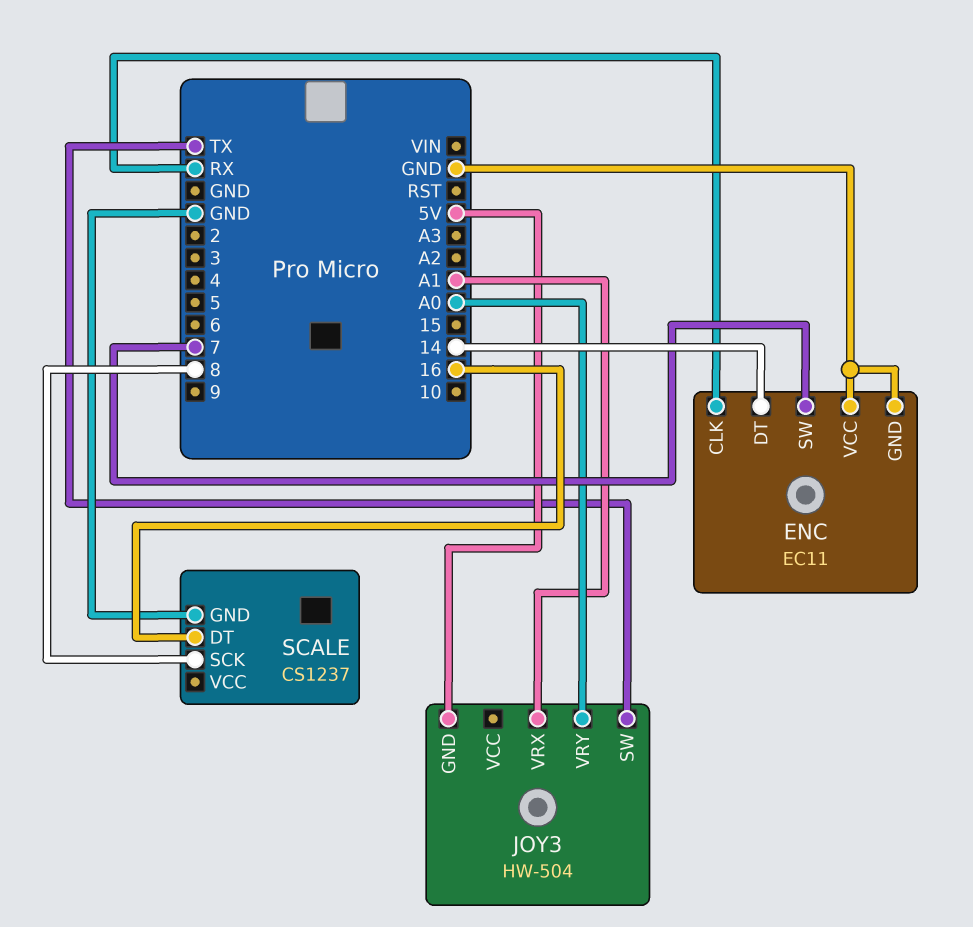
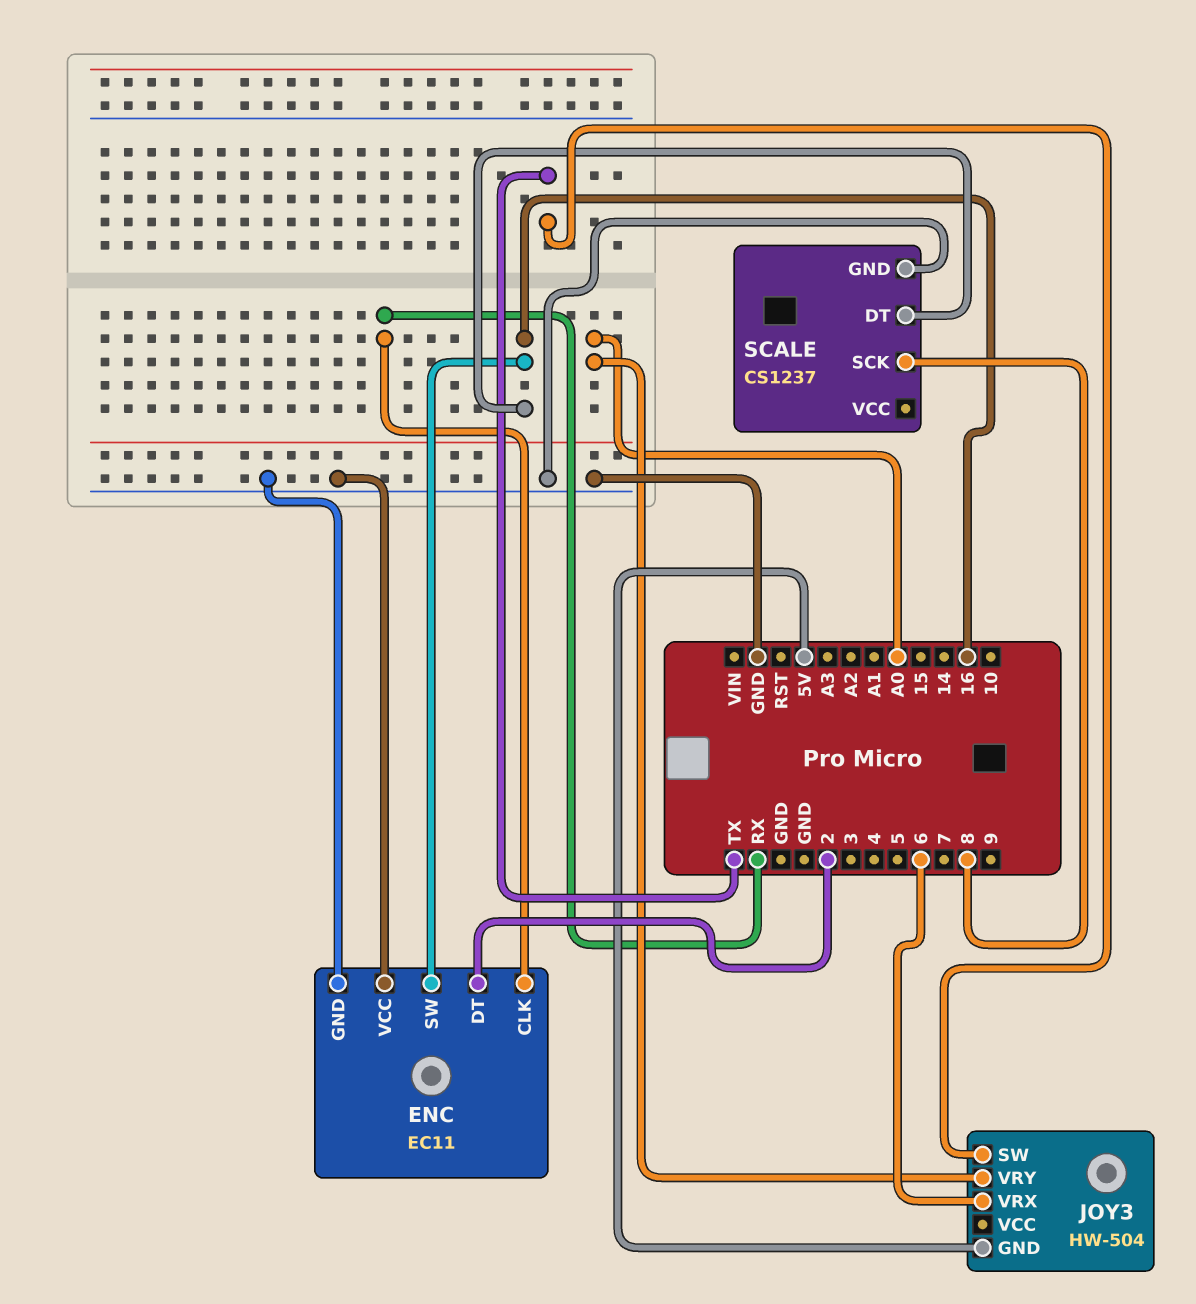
ENC pin DT: 14 -> 2
ENC pin SW: 7 -> 16
JOY3 pin VRX: A1 -> 6

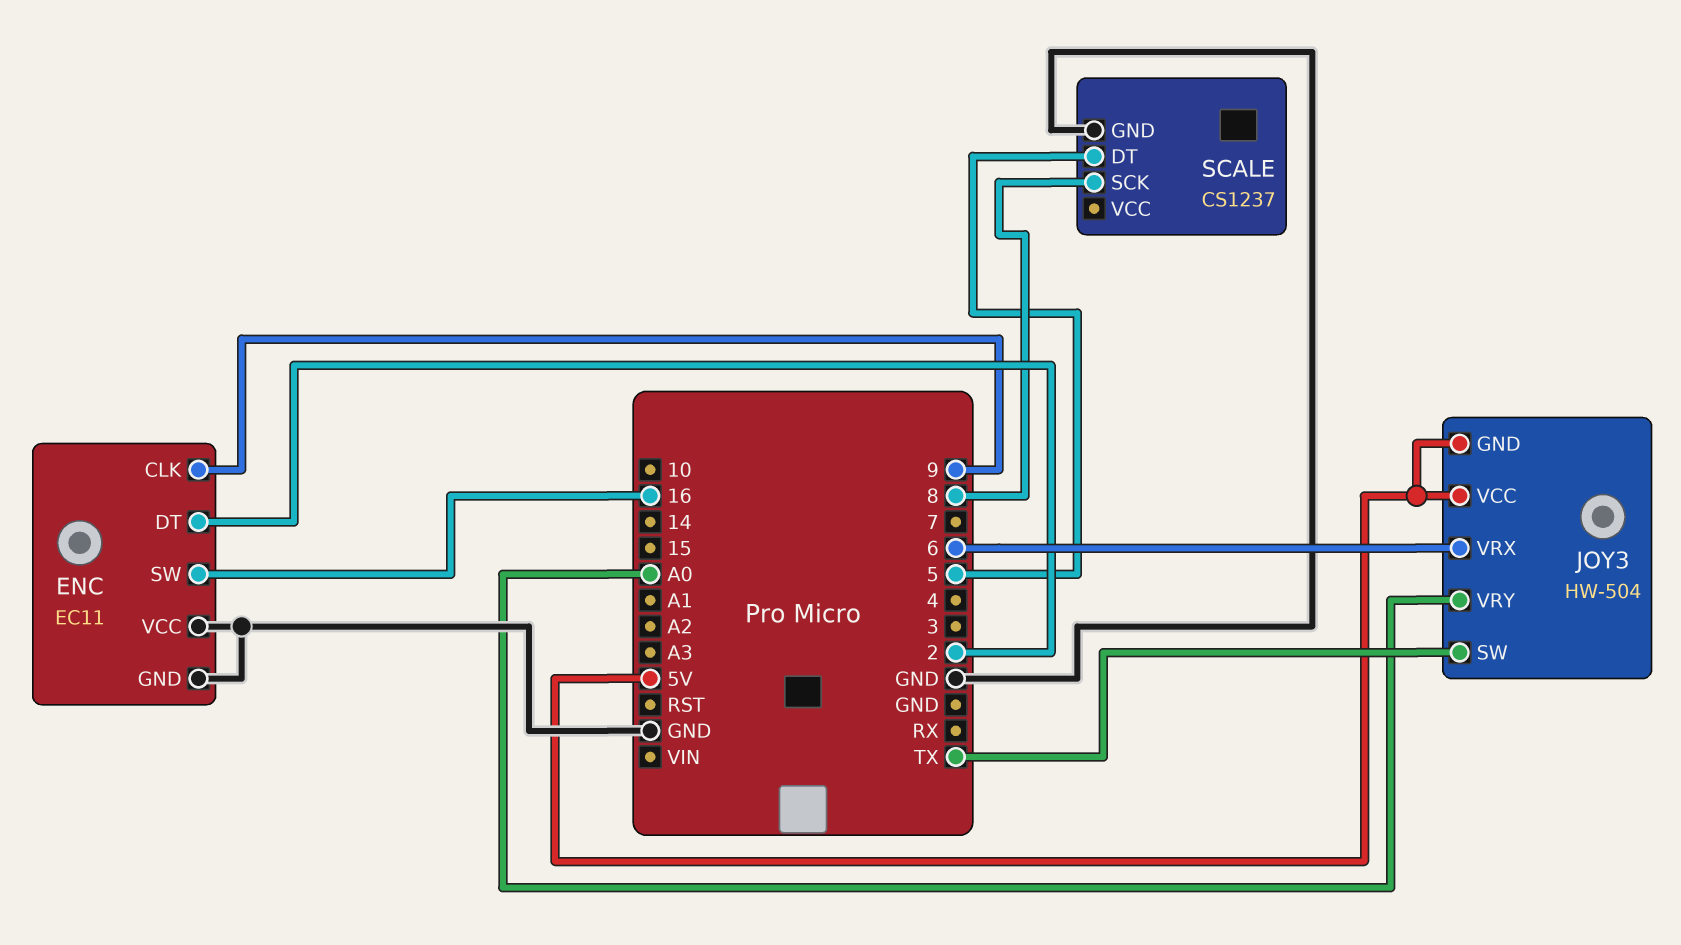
ENC pin CLK: RX -> 9
JOY3 pin VCC: none -> 5V
SCALE pin DT: 16 -> 5

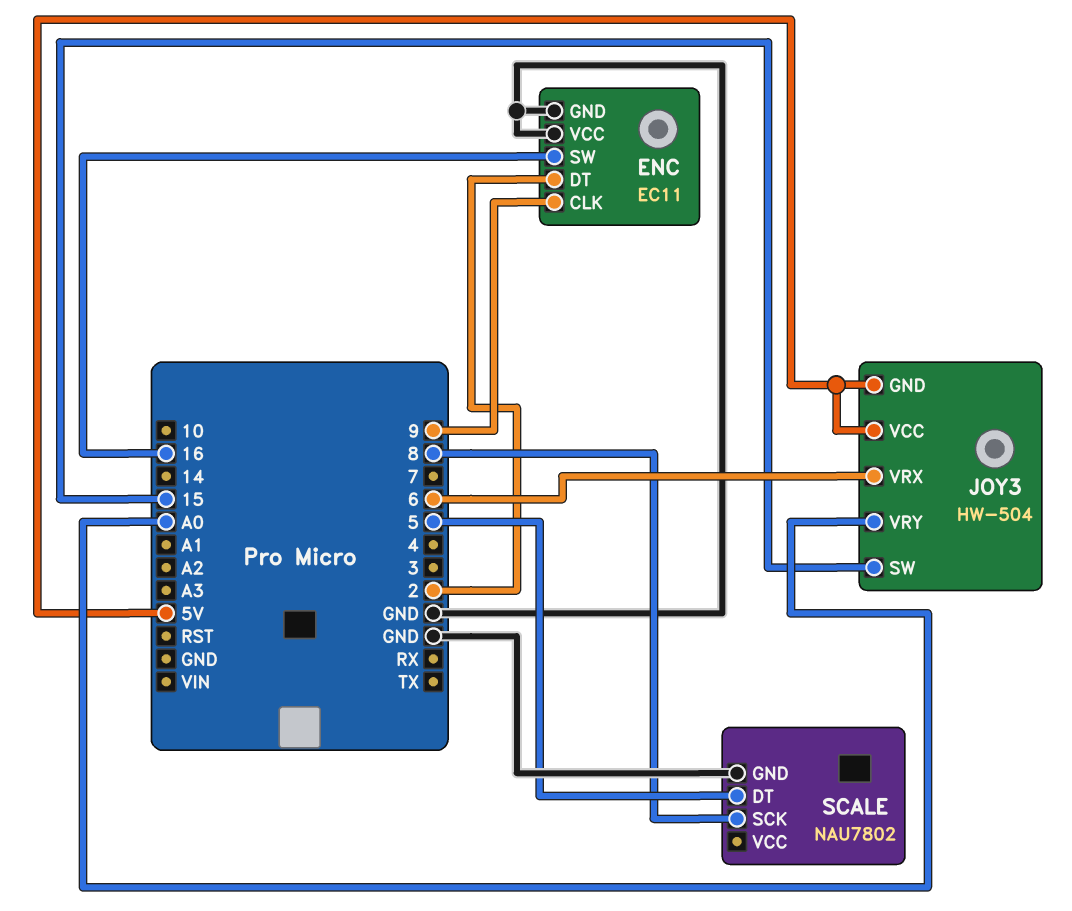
JOY3 pin SW: TX -> 15
SCALE: CS1237 -> NAU7802

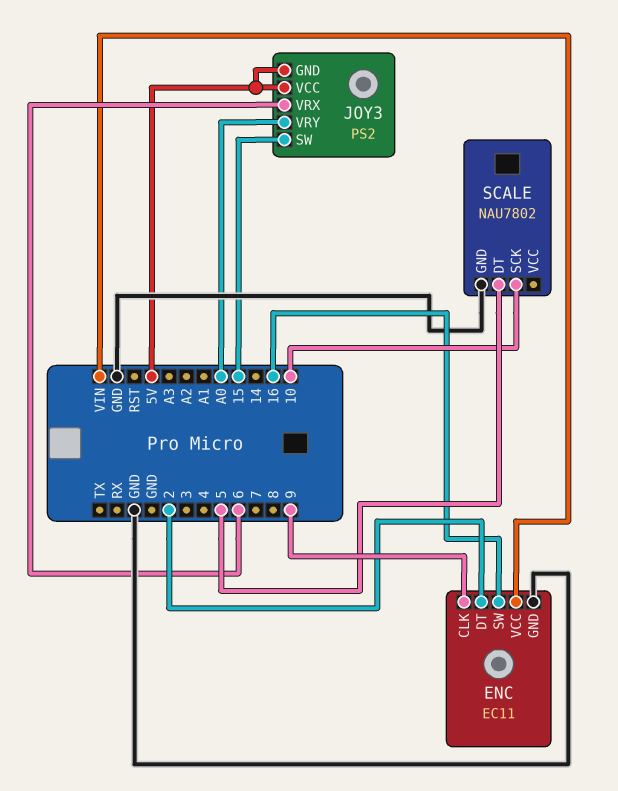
ENC pin VCC: GND -> VIN
JOY3: HW-504 -> PS2
SCALE pin SCK: 8 -> 10

